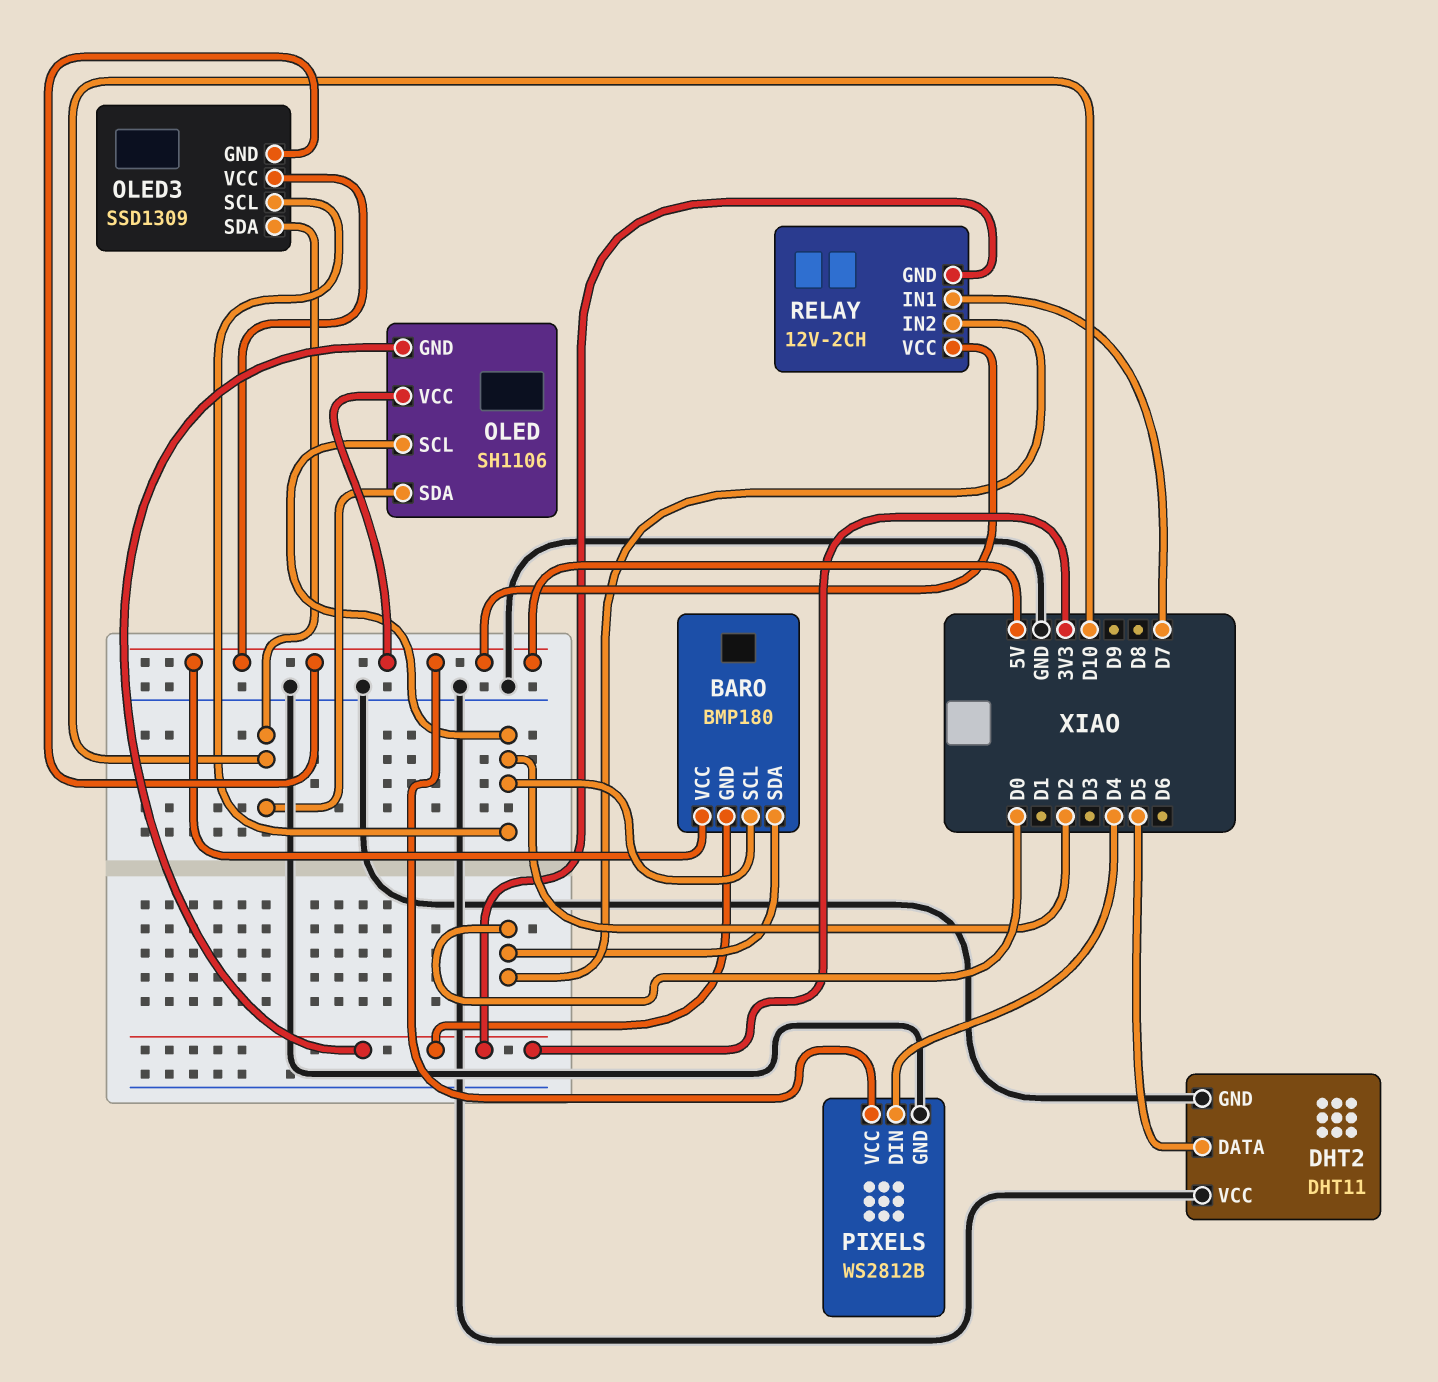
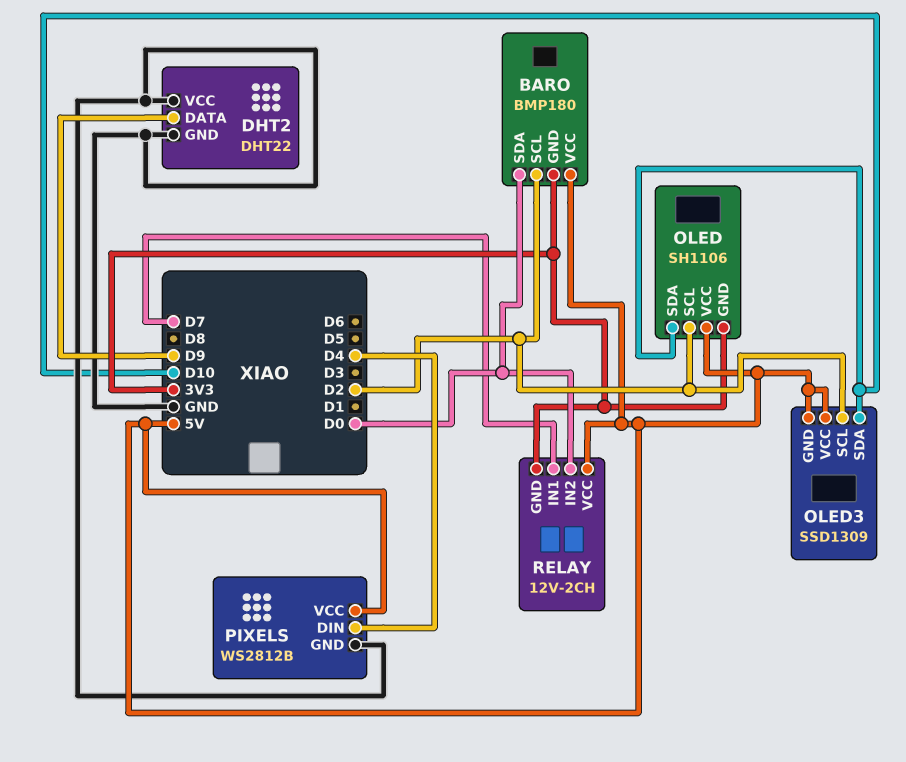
DHT2: DHT11 -> DHT22
DHT2 pin DATA: D5 -> D9

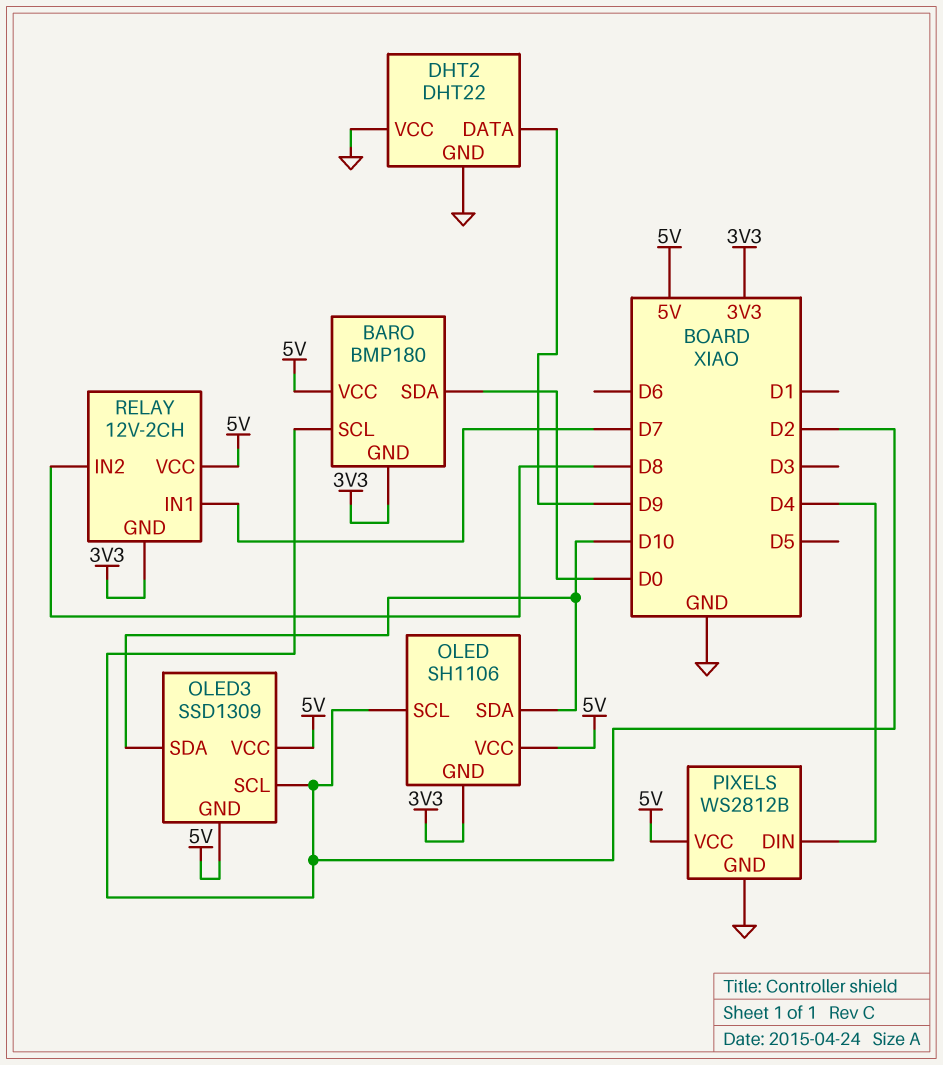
RELAY pin IN2: D0 -> D8

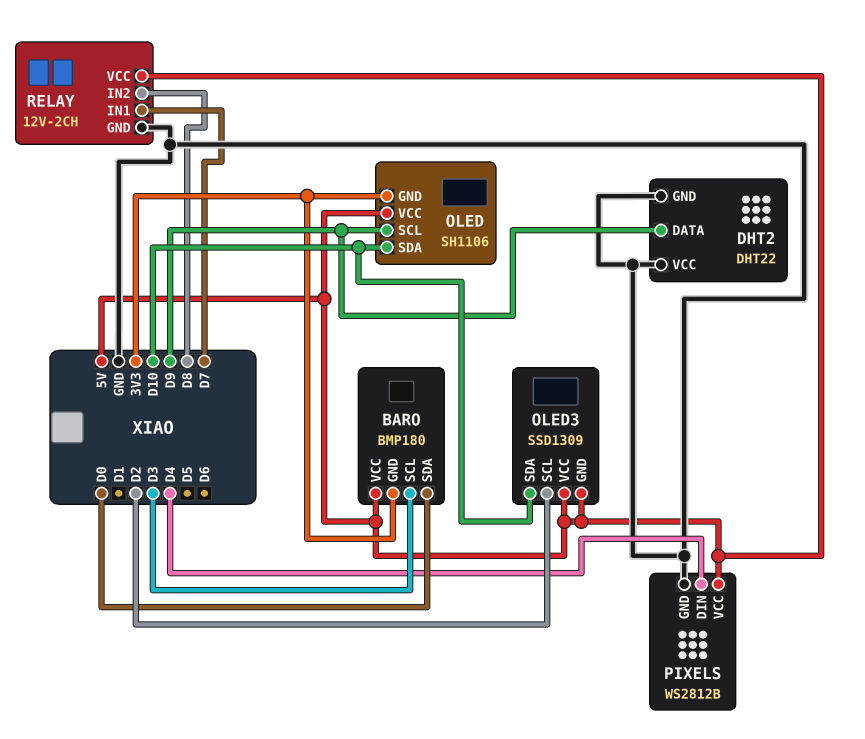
BARO pin SCL: D2 -> D3
OLED pin SCL: D2 -> D9
RELAY pin GND: 3V3 -> GND

